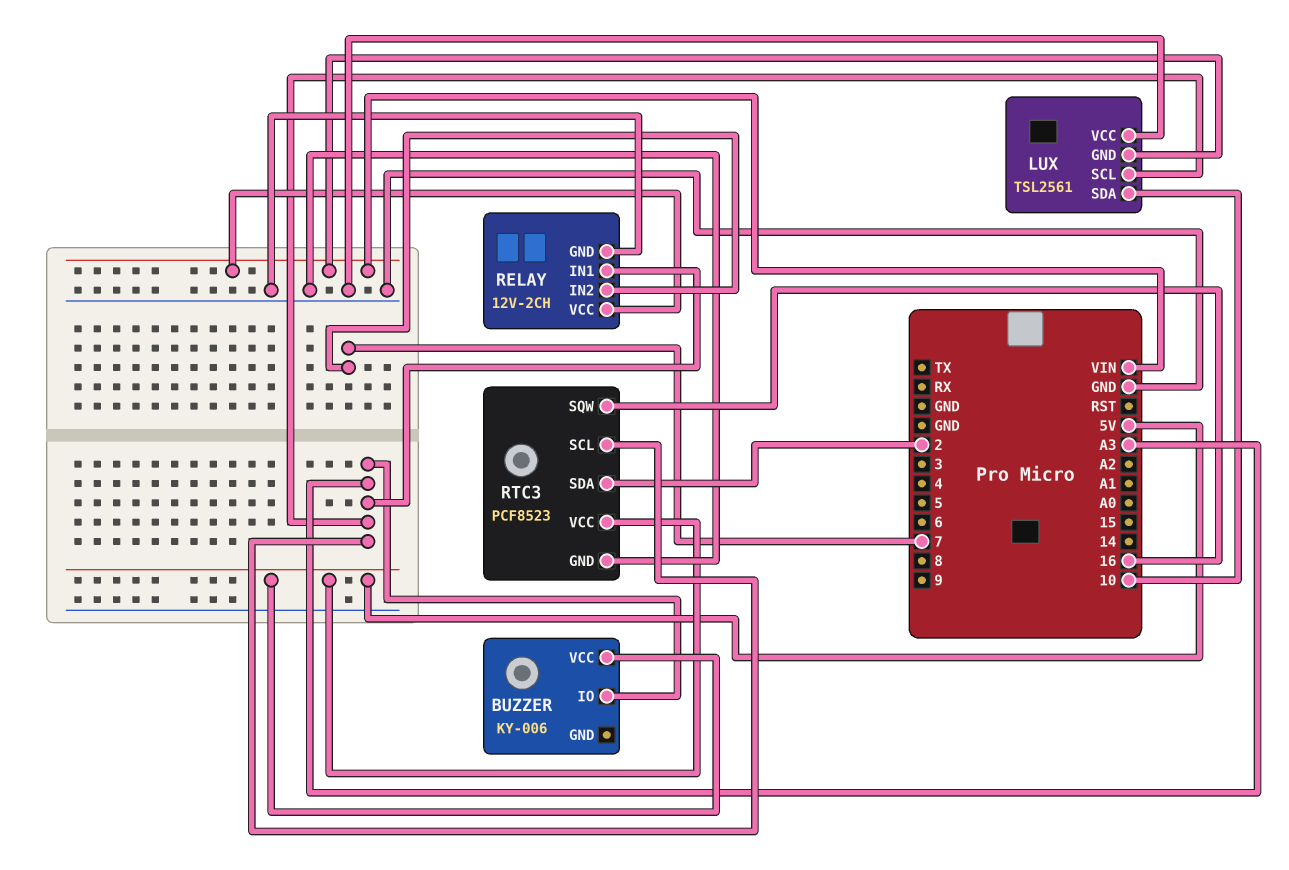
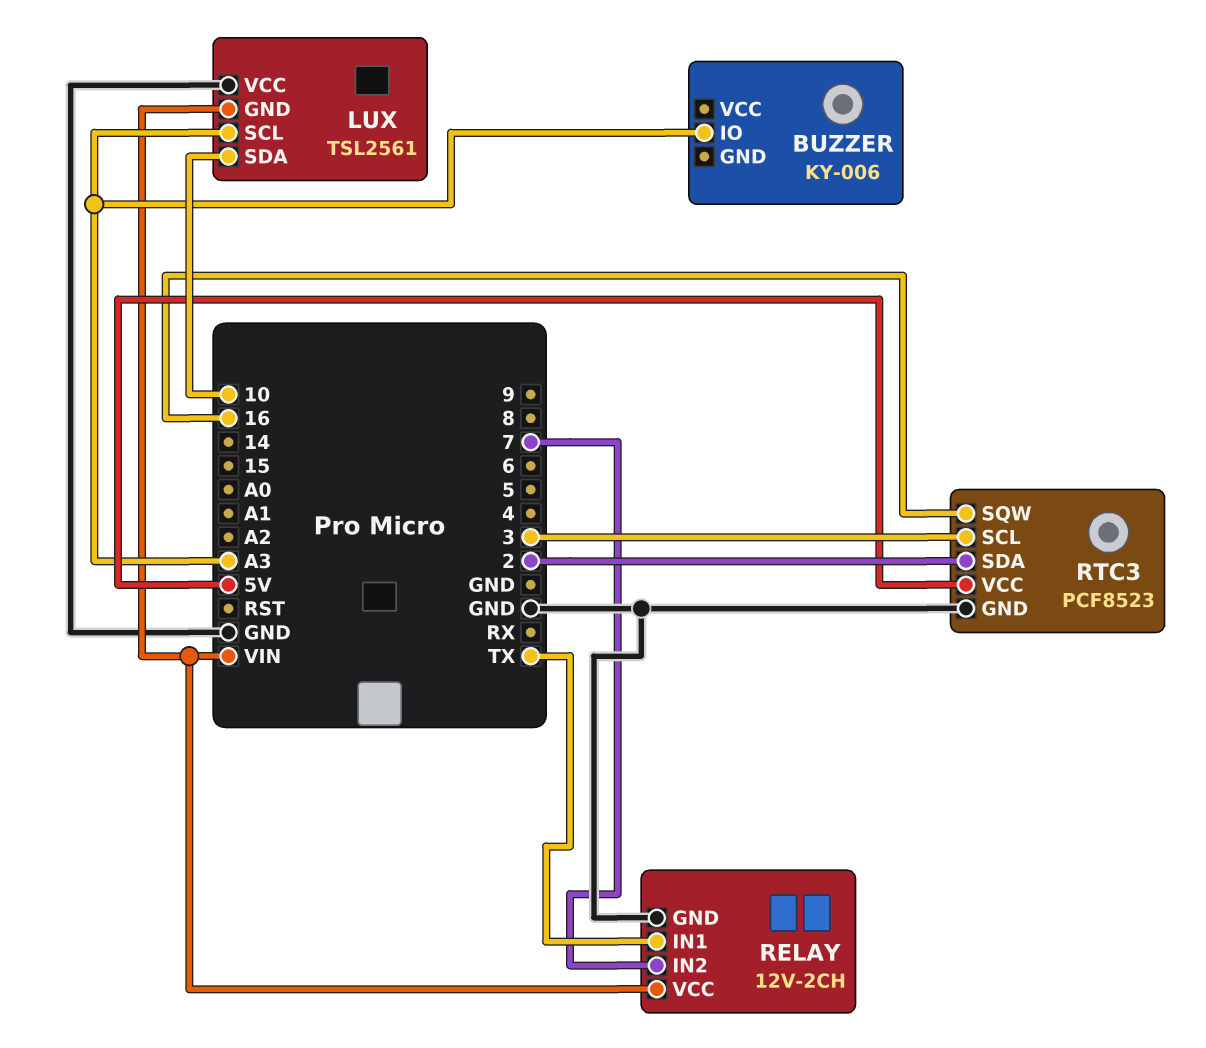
BUZZER pin VCC: 5V -> none
RELAY pin IN1: A3 -> TX
RTC3 pin SCL: A3 -> 3

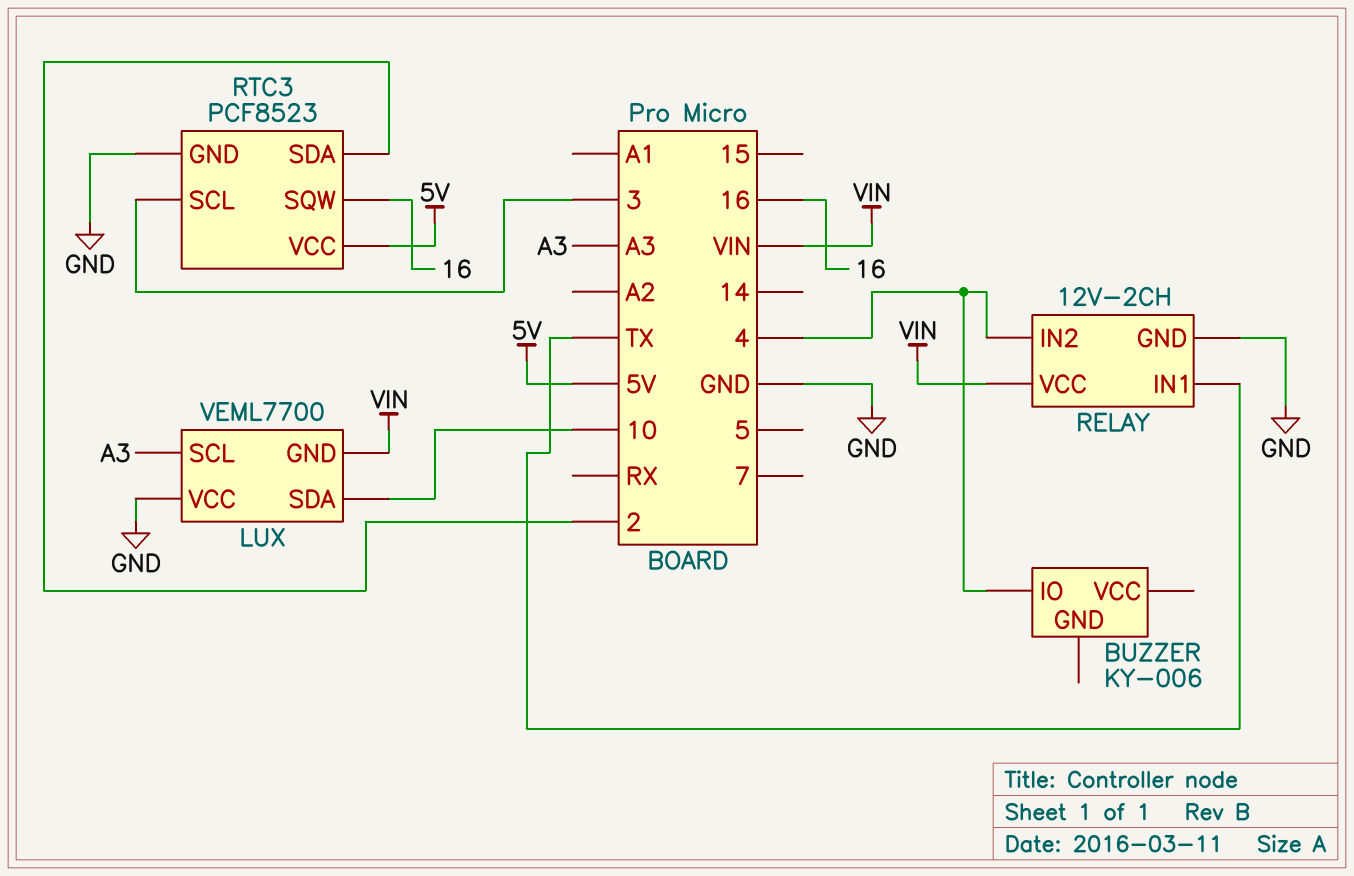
BUZZER pin IO: A3 -> 4
LUX: TSL2561 -> VEML7700
RELAY pin IN2: 7 -> 4

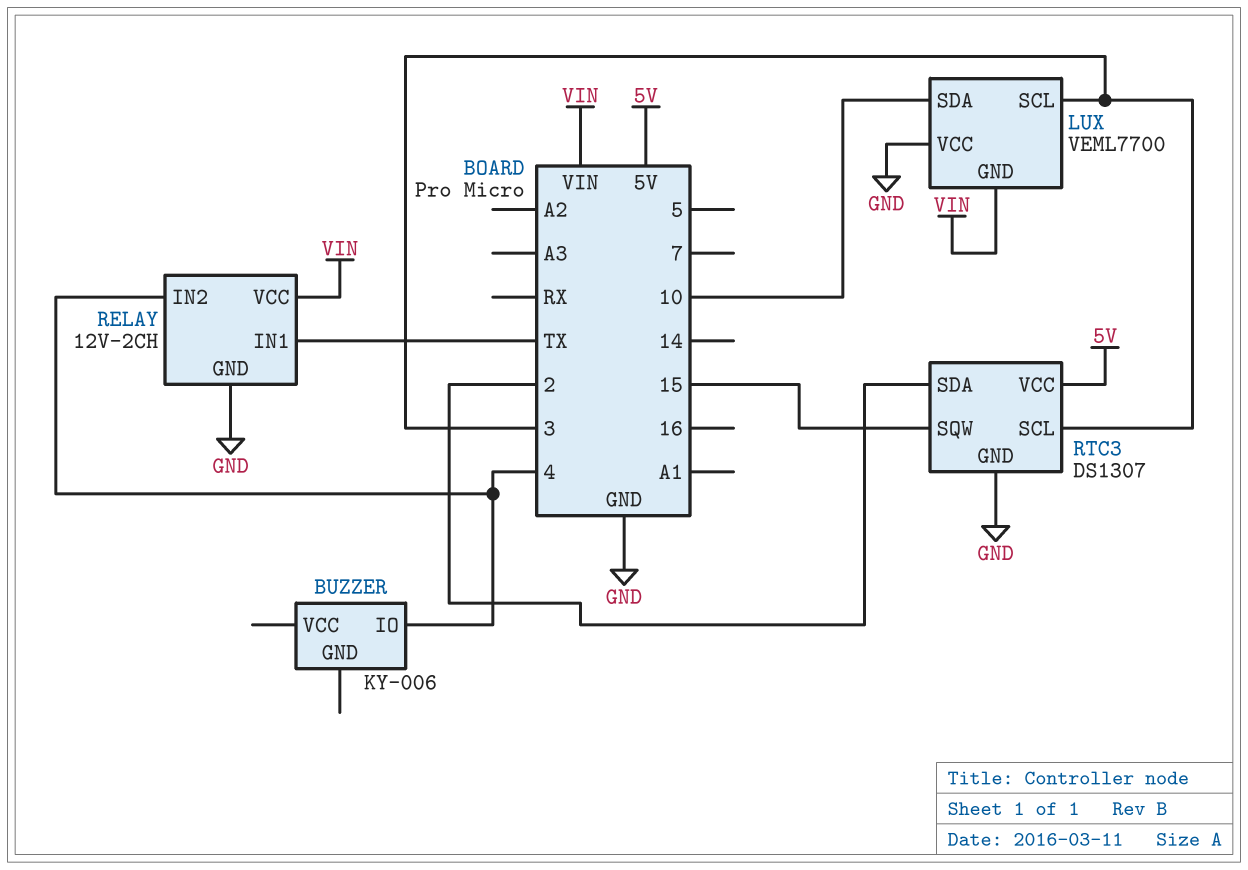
LUX pin SCL: A3 -> 3
RTC3: PCF8523 -> DS1307
RTC3 pin SQW: 16 -> 15

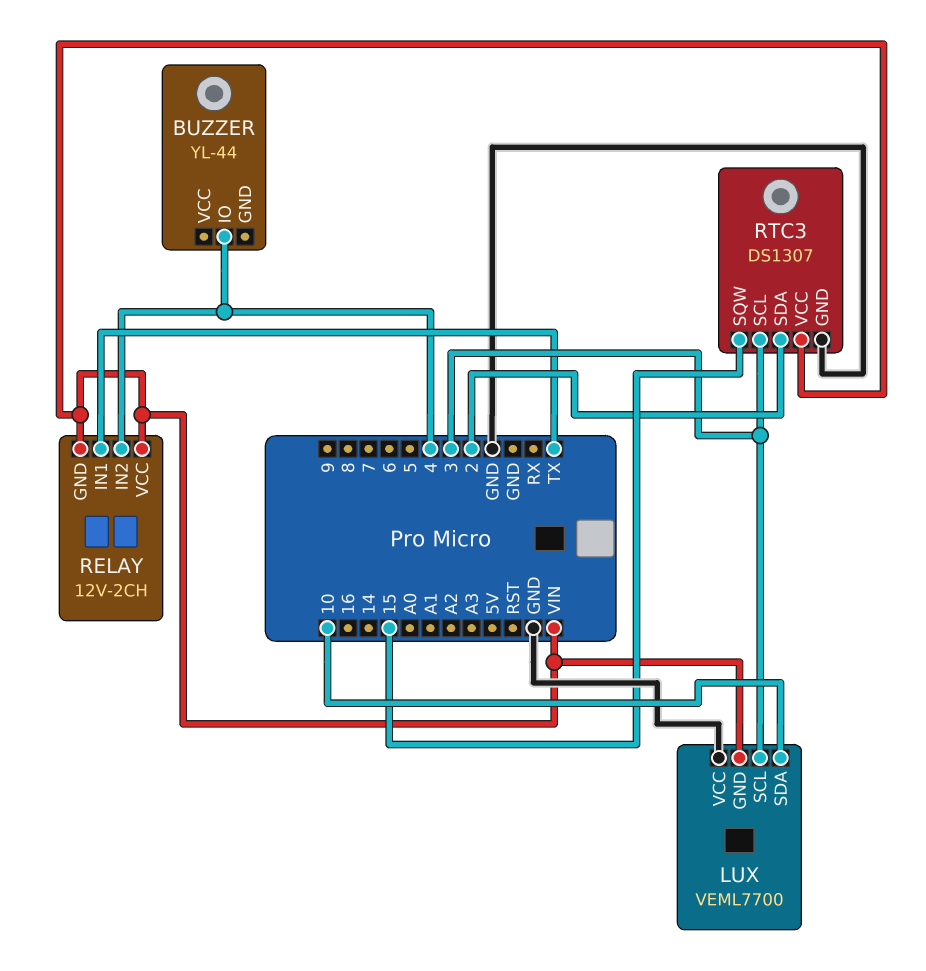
BUZZER: KY-006 -> YL-44
RELAY pin GND: GND -> VIN
RTC3 pin VCC: 5V -> VIN

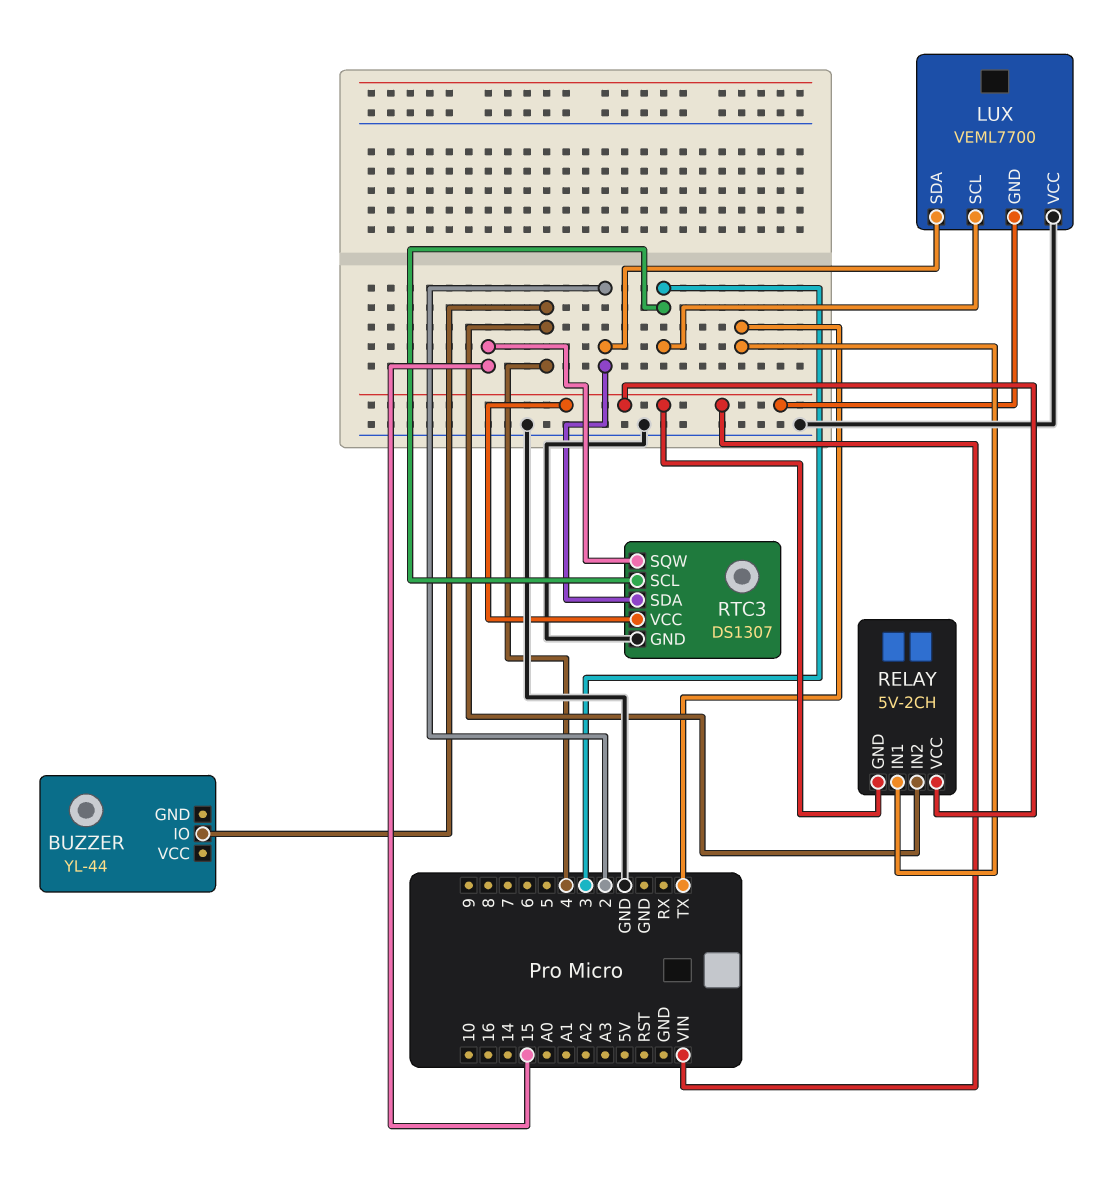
LUX pin SDA: 10 -> 2
RELAY: 12V-2CH -> 5V-2CH

